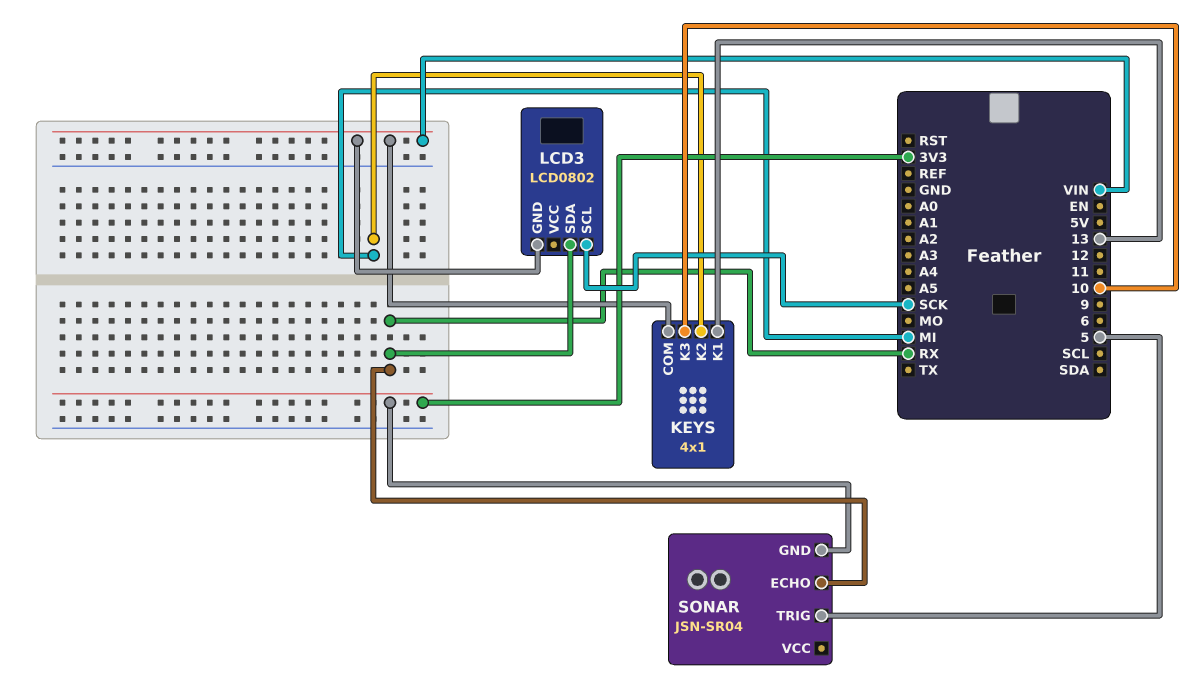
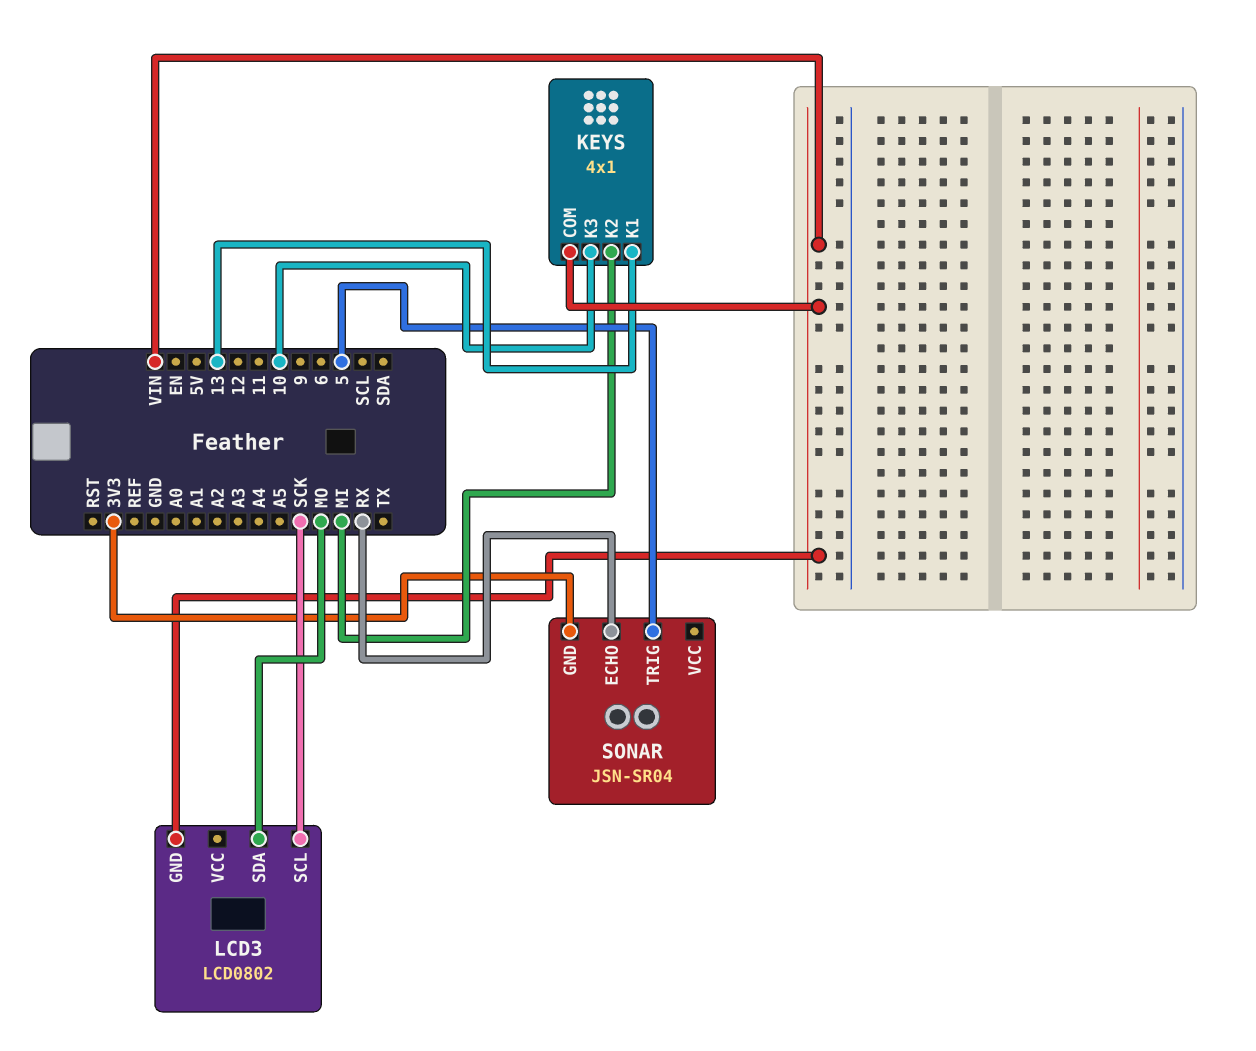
LCD3 pin SDA: RX -> MO

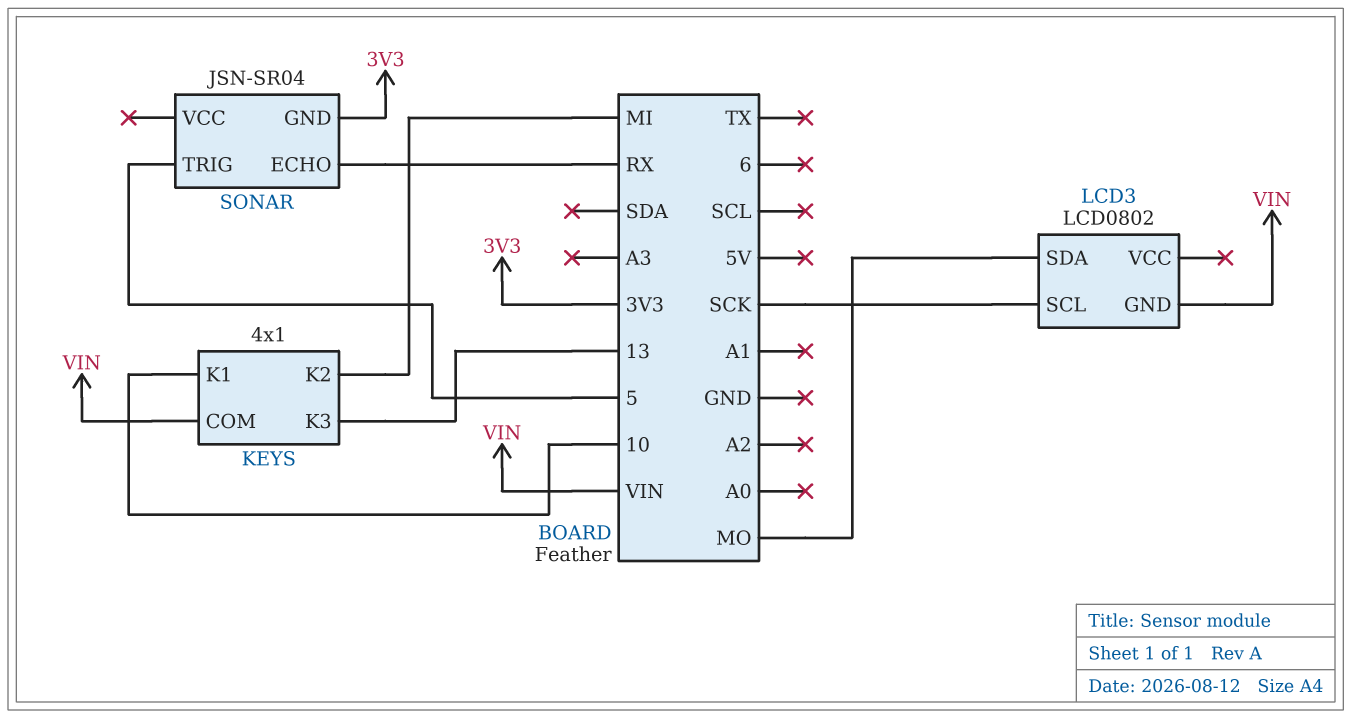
KEYS pin K1: 13 -> 10
KEYS pin K3: 10 -> 13

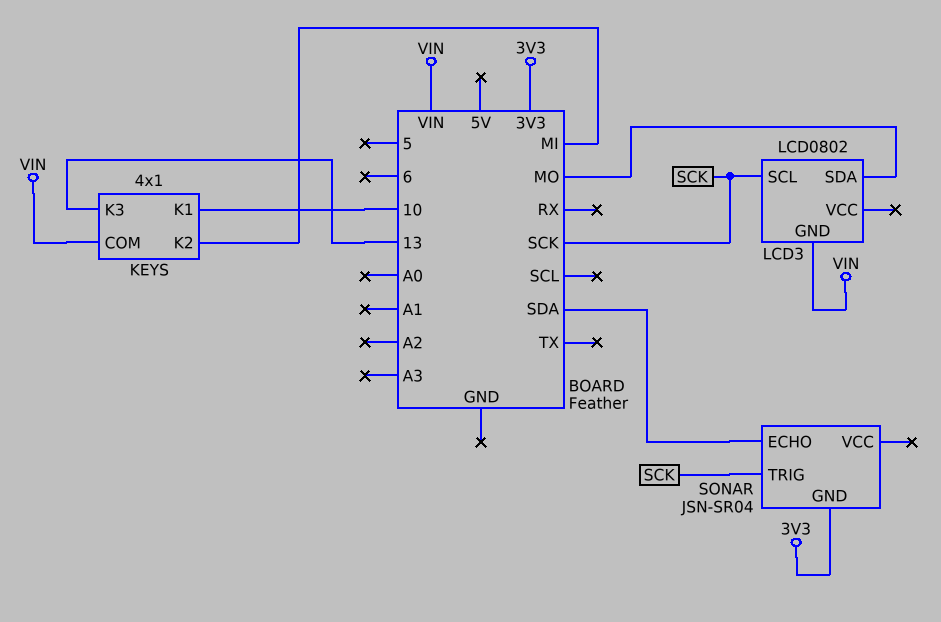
SONAR pin ECHO: RX -> SDA
SONAR pin TRIG: 5 -> SCK

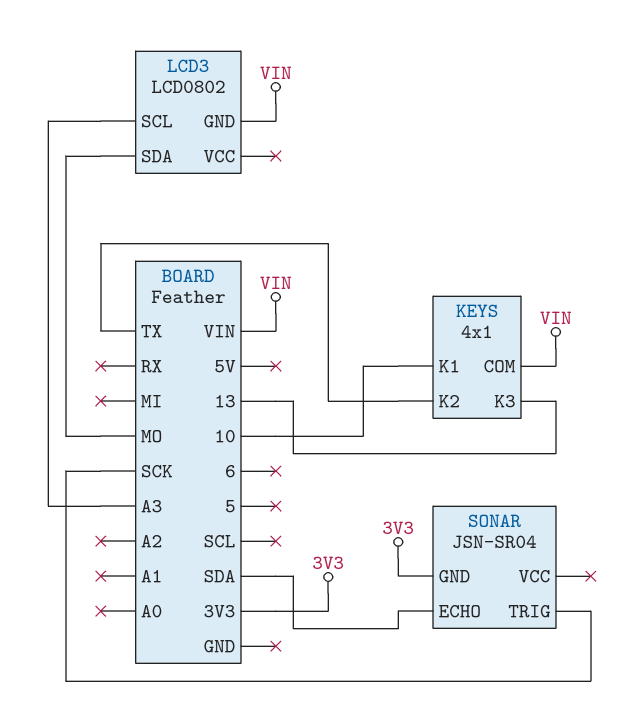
KEYS pin K2: MI -> TX
LCD3 pin SCL: SCK -> A3

